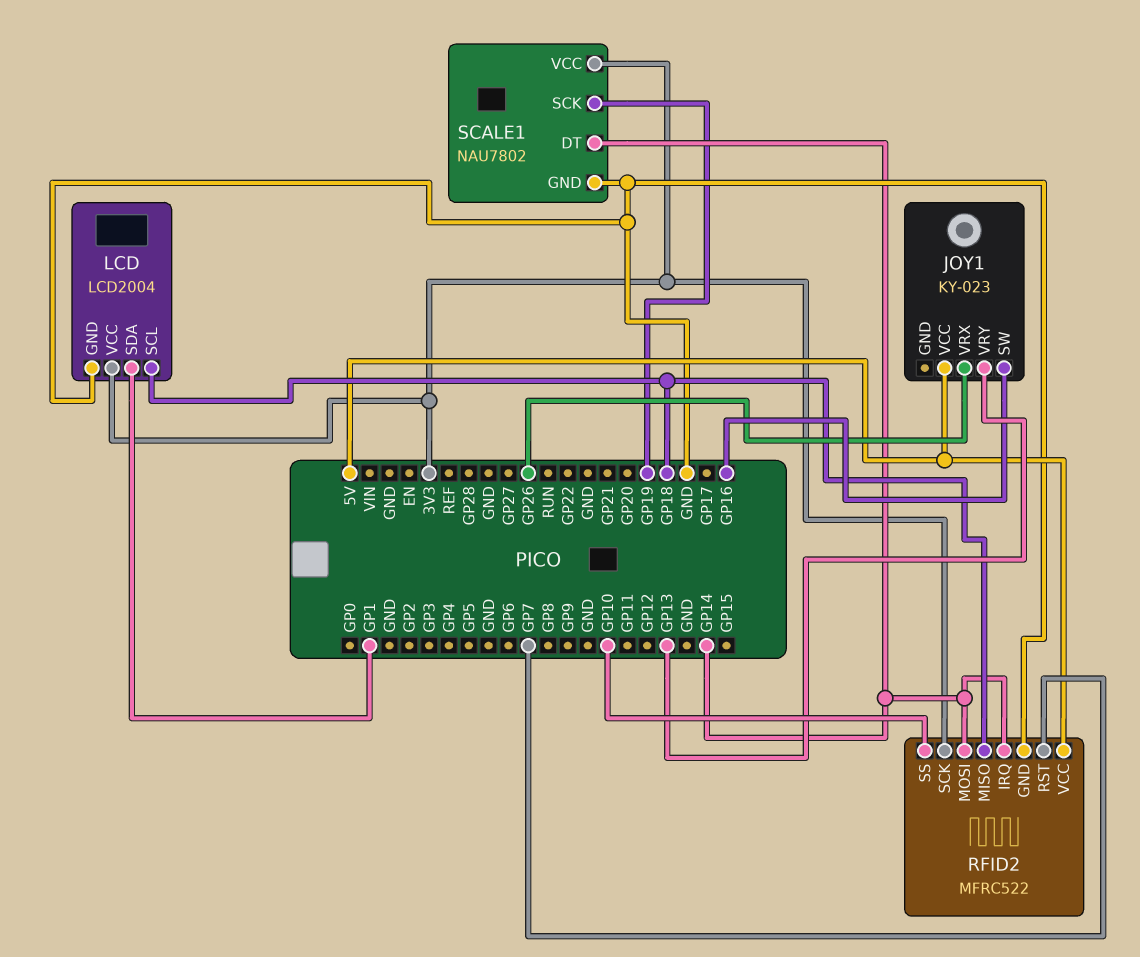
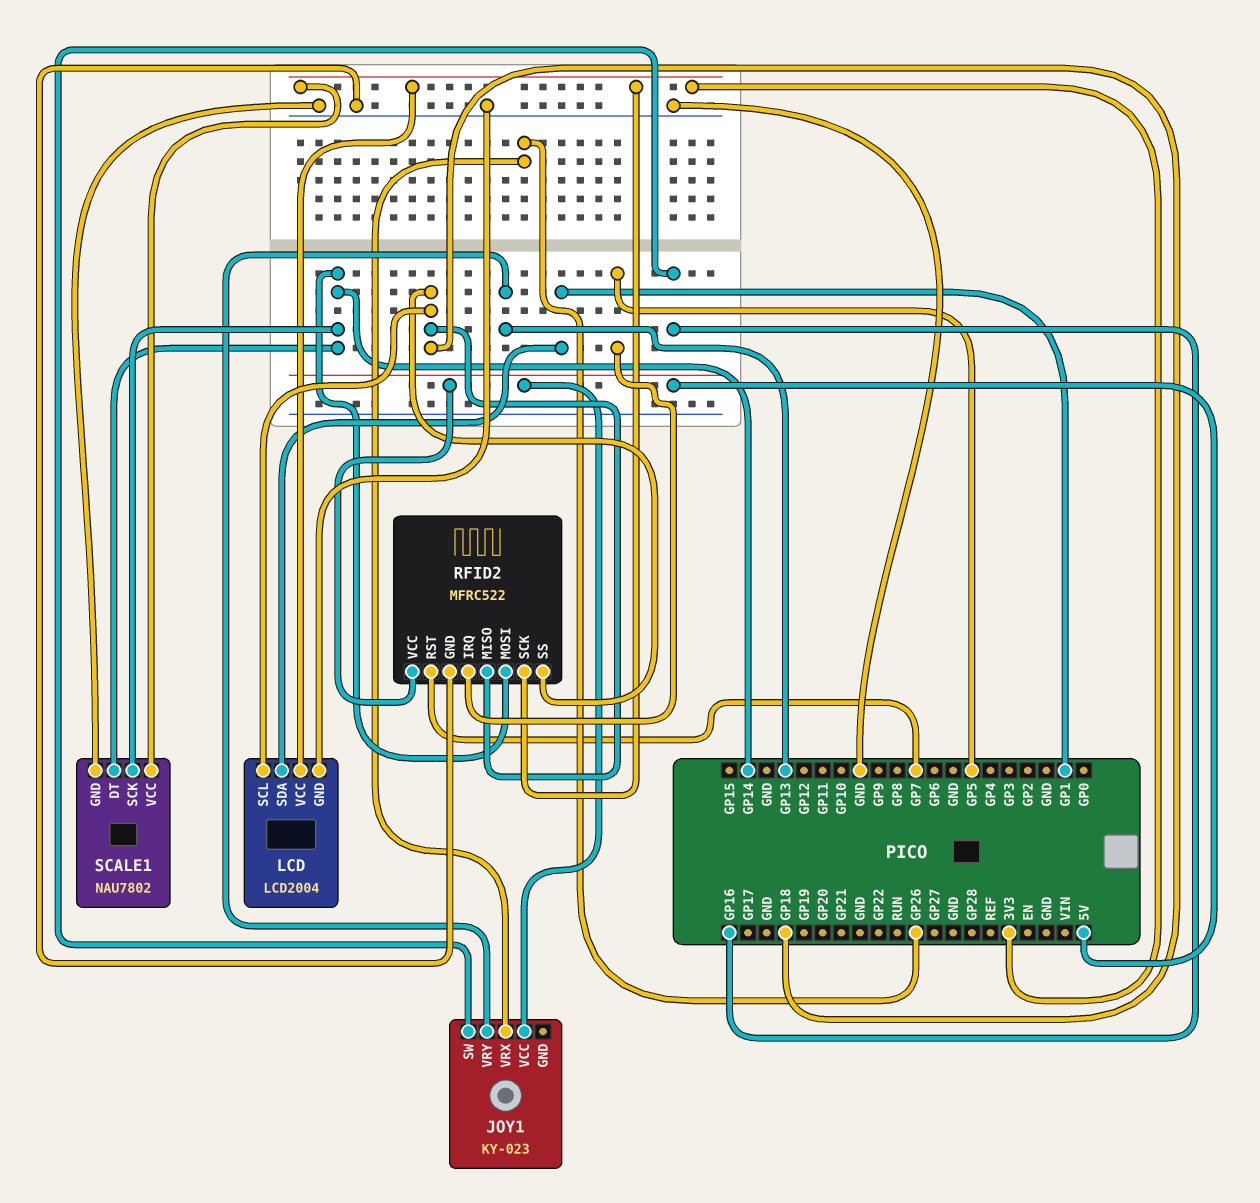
RFID2 pin IRQ: GP14 -> GP5
RFID2 pin SS: GP10 -> GP18
SCALE1 pin SCK: GP19 -> GP14

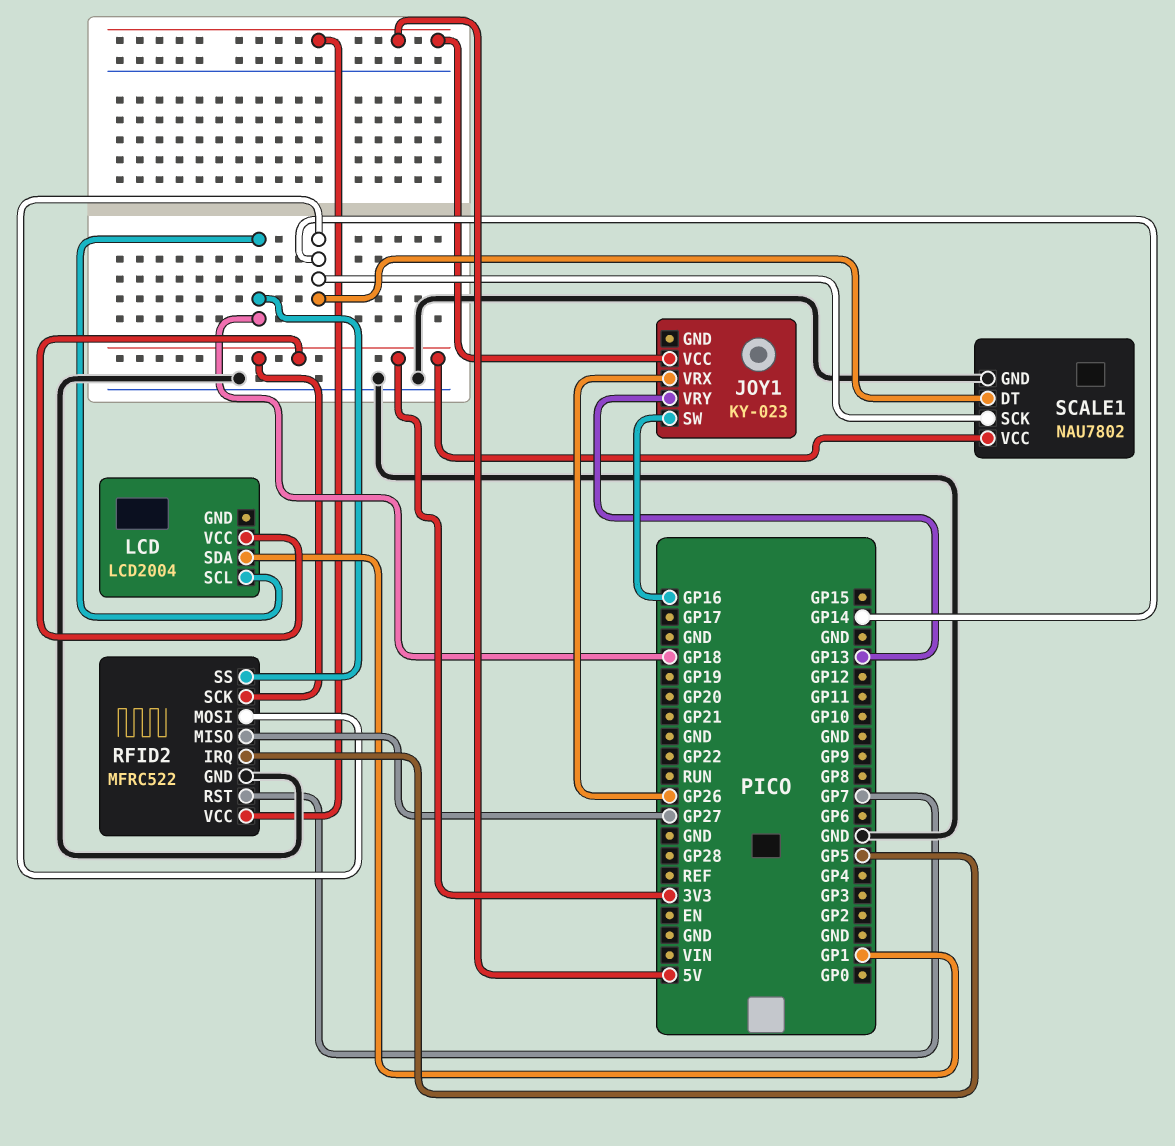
LCD pin GND: GND -> none
RFID2 pin MISO: GP18 -> GP27

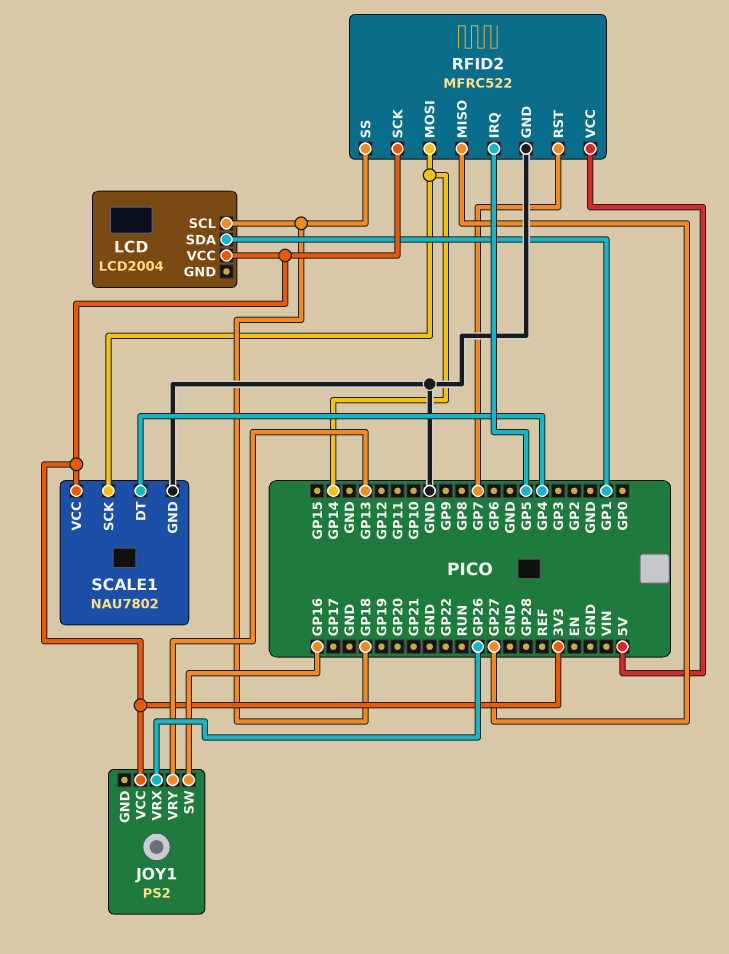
JOY1: KY-023 -> PS2
JOY1 pin VCC: 5V -> 3V3
SCALE1 pin DT: GP14 -> GP4

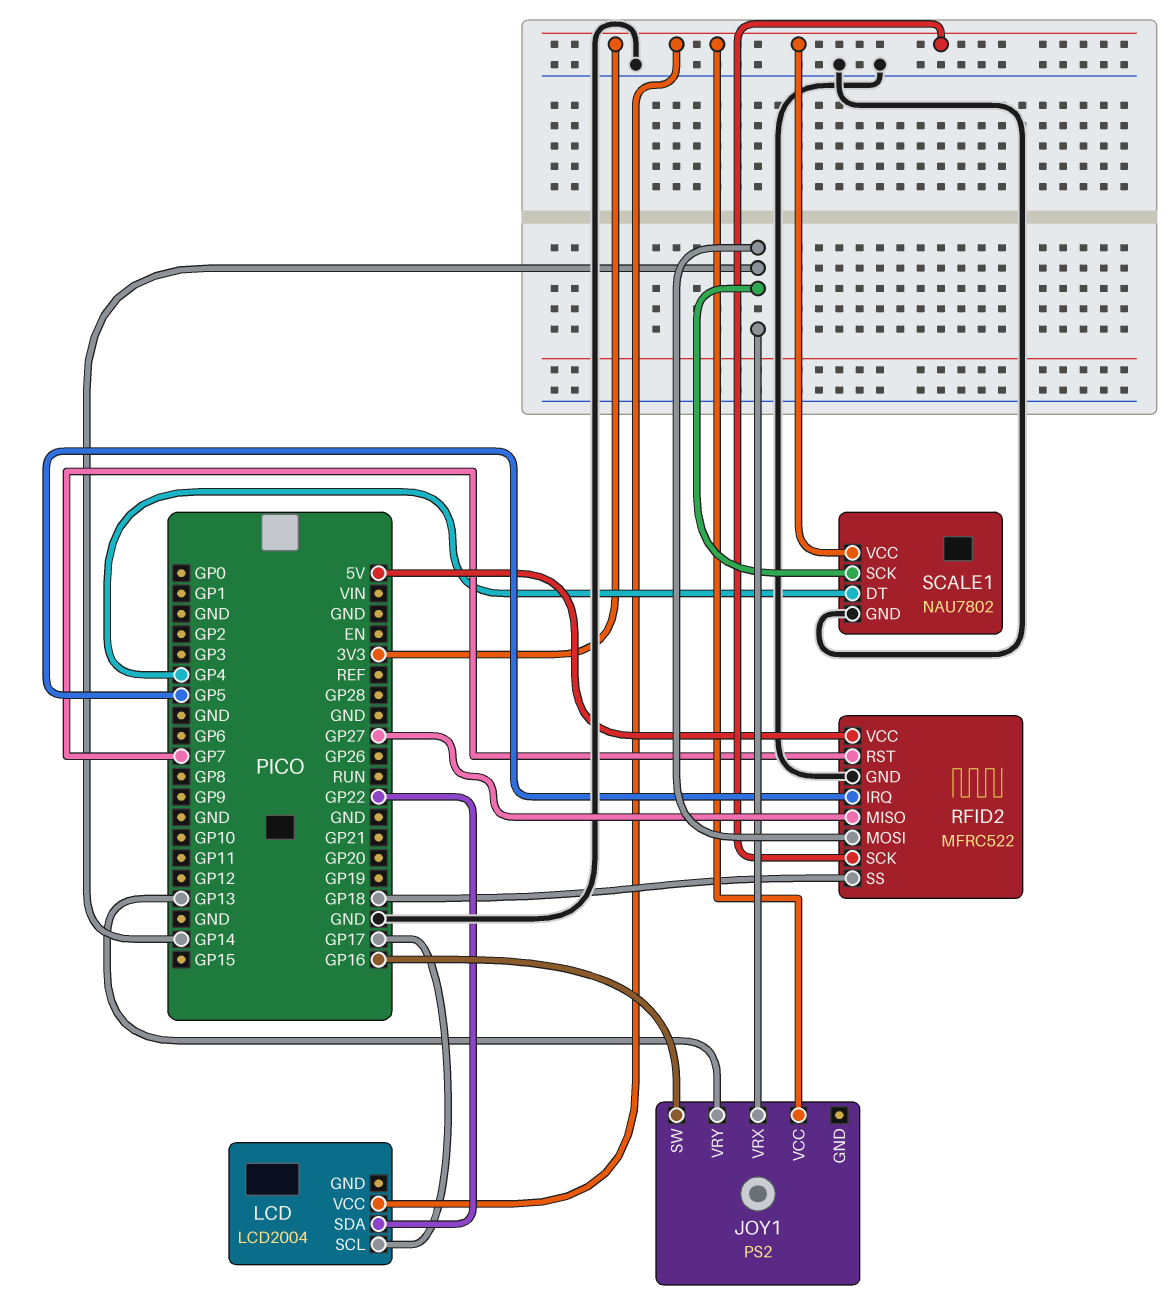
JOY1 pin VRX: GP26 -> GP14
LCD pin SCL: GP18 -> GP17
LCD pin SDA: GP1 -> GP22

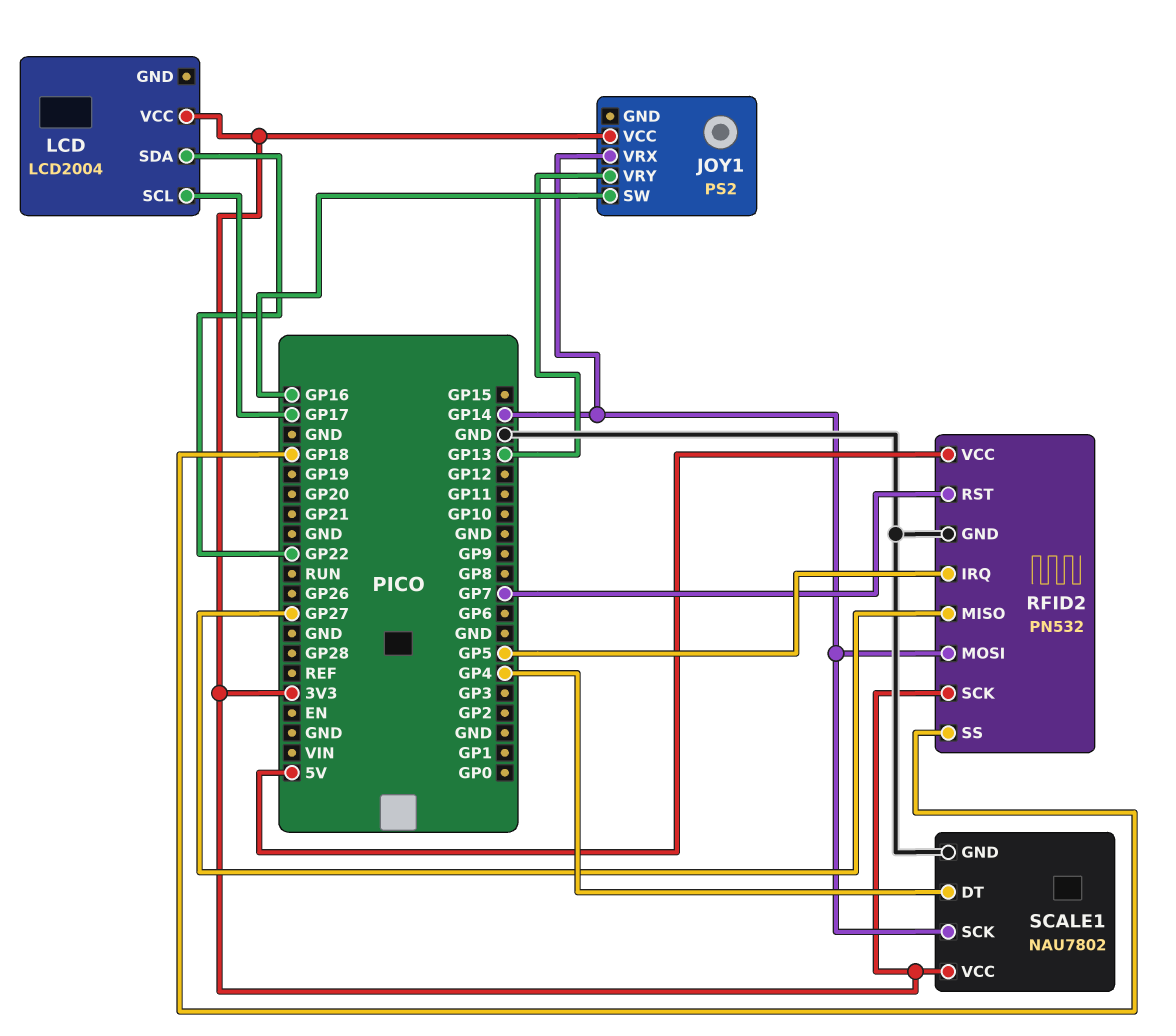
RFID2: MFRC522 -> PN532

